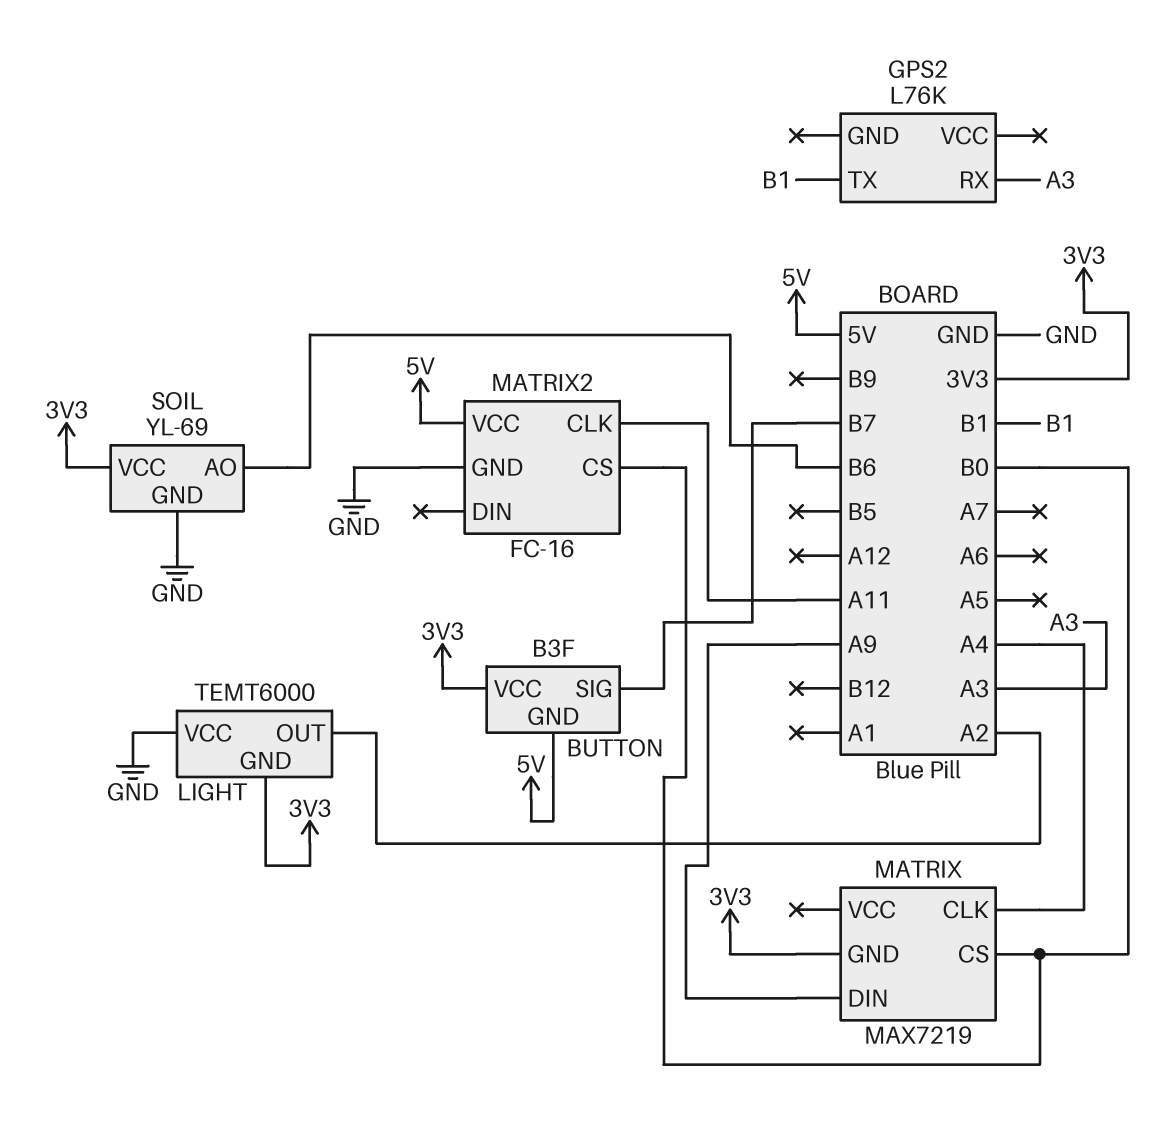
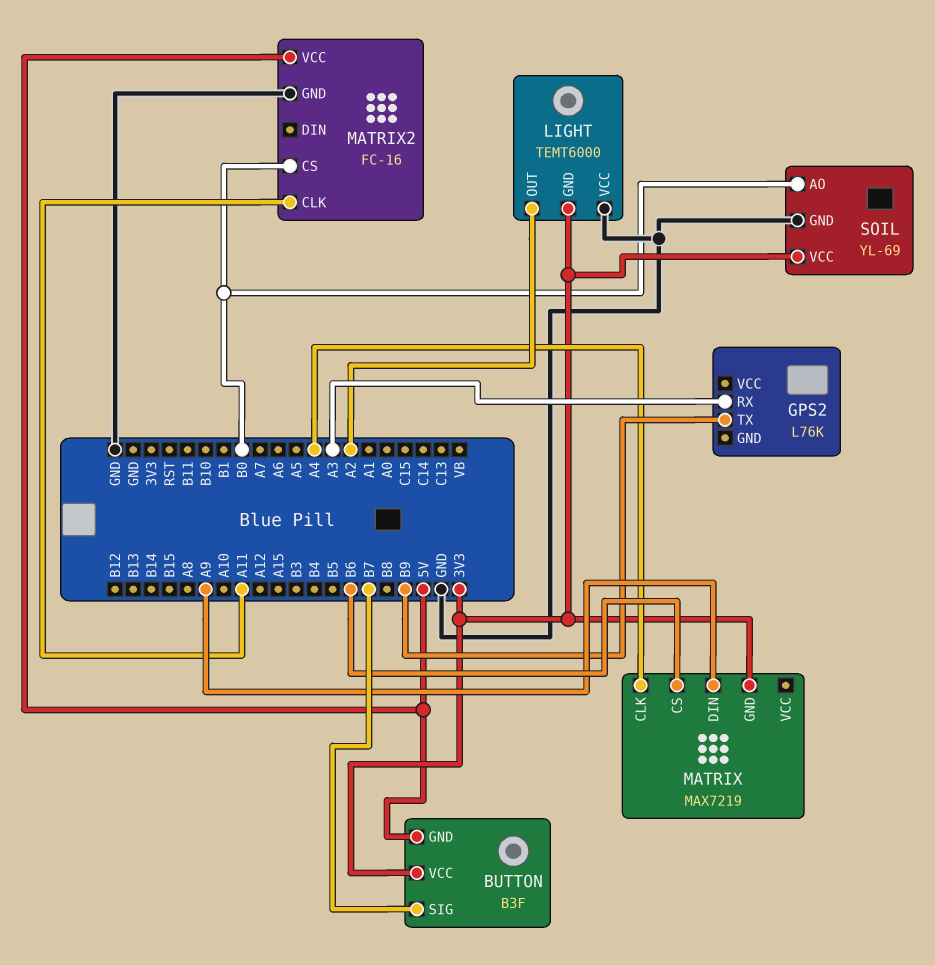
GPS2 pin TX: B1 -> B9
MATRIX pin CS: B0 -> B6
SOIL pin AO: B6 -> B0

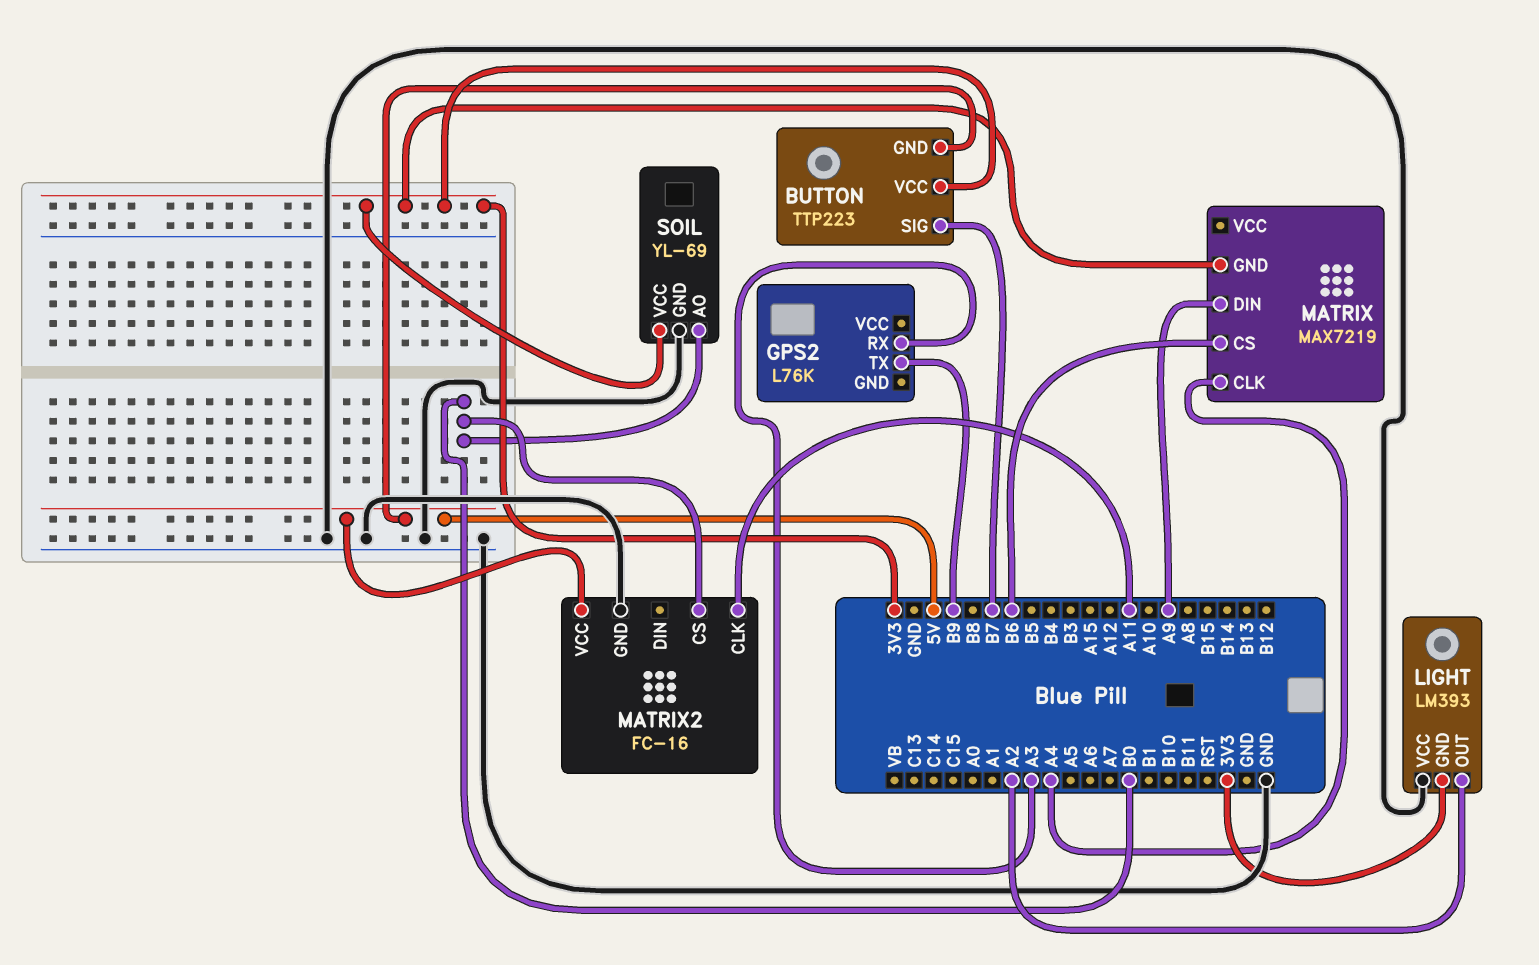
BUTTON: B3F -> TTP223
LIGHT: TEMT6000 -> LM393

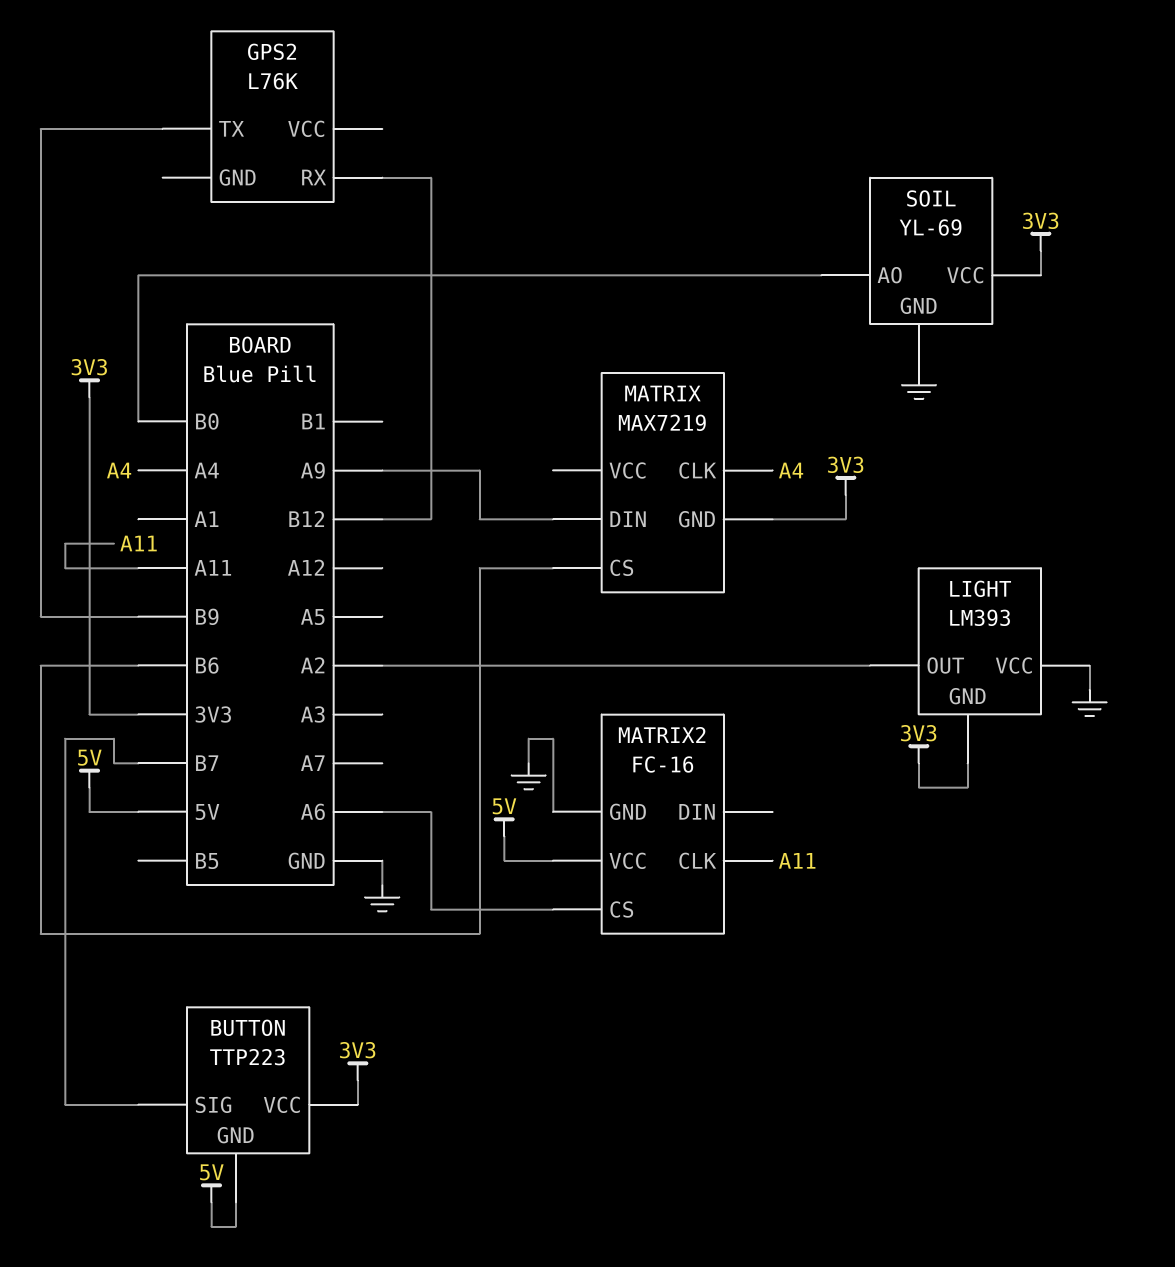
GPS2 pin RX: A3 -> B12
MATRIX2 pin CS: B0 -> A6

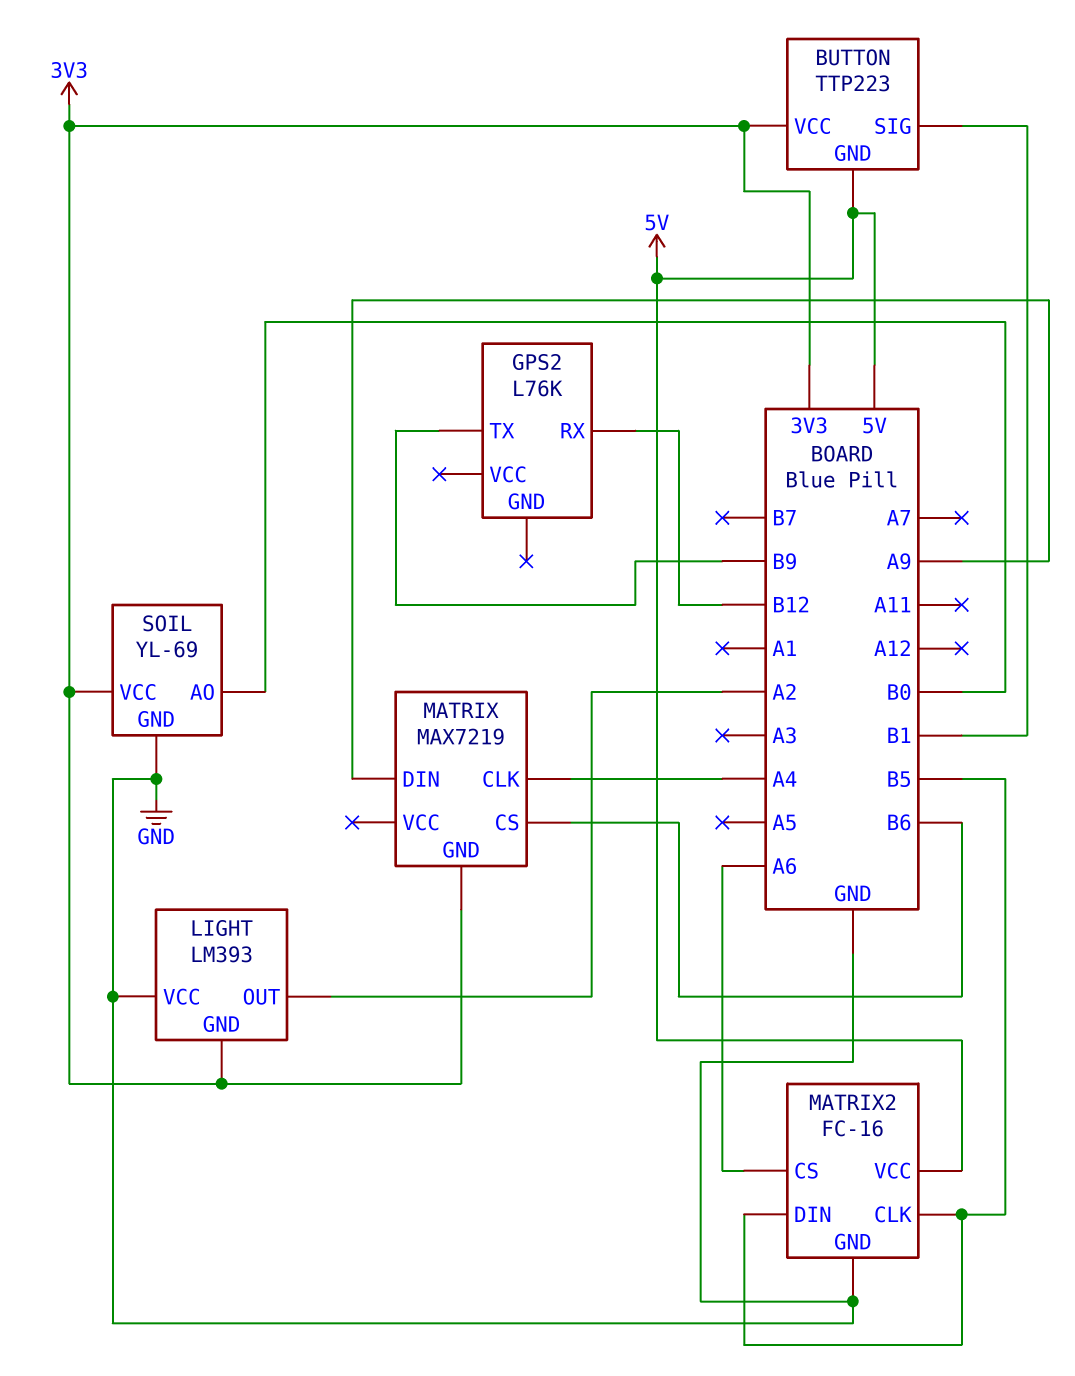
BUTTON pin SIG: B7 -> B1
MATRIX2 pin CLK: A11 -> B5
MATRIX2 pin DIN: none -> B5

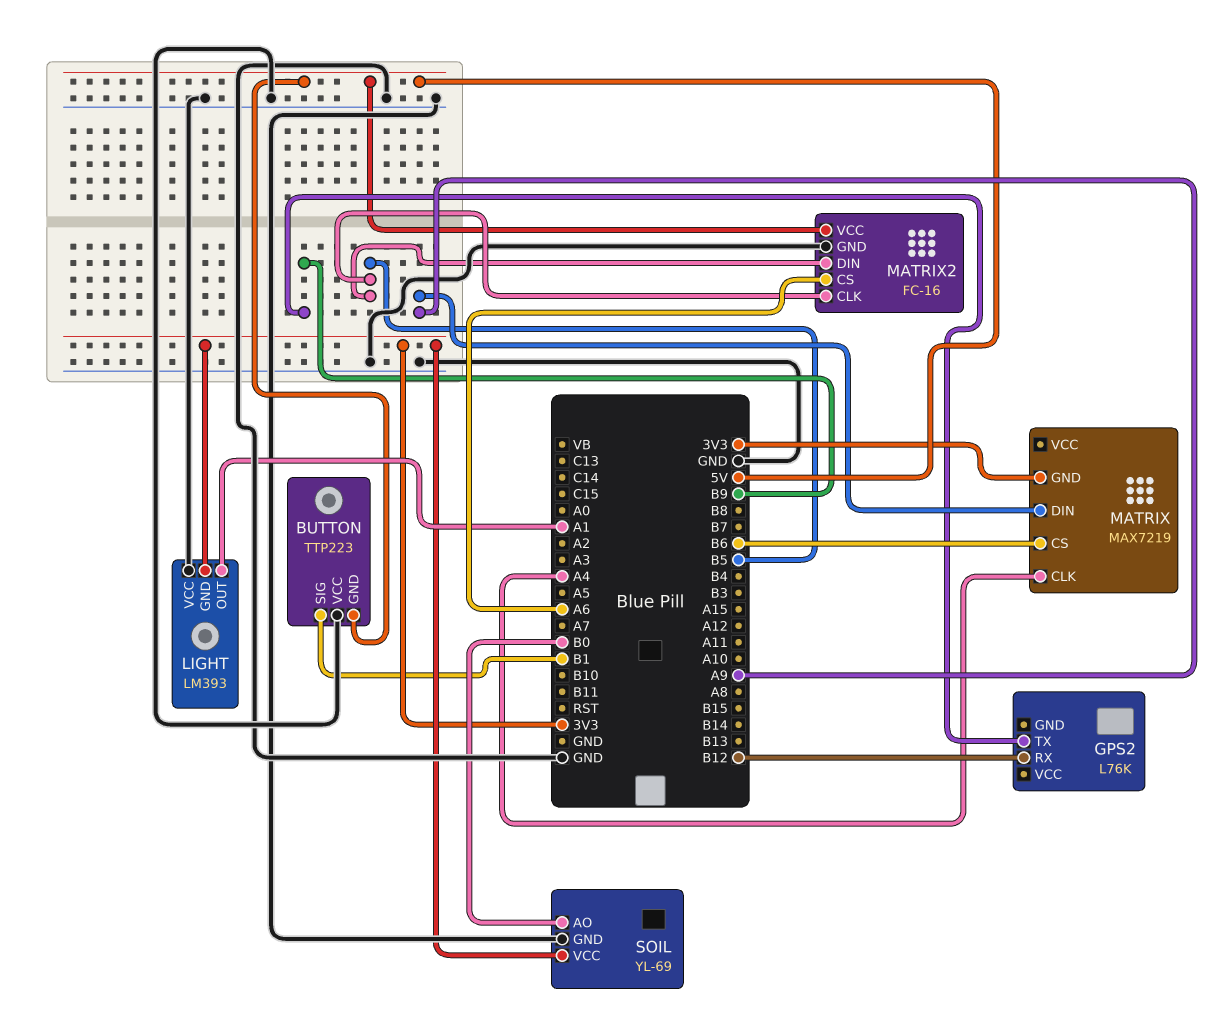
BUTTON pin VCC: 3V3 -> GND
LIGHT pin OUT: A2 -> A1

